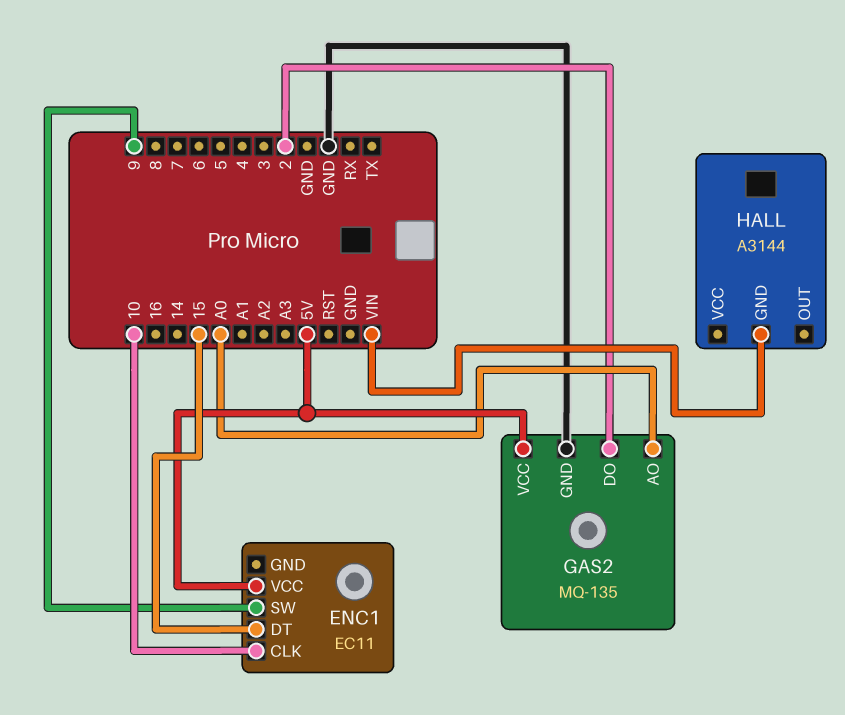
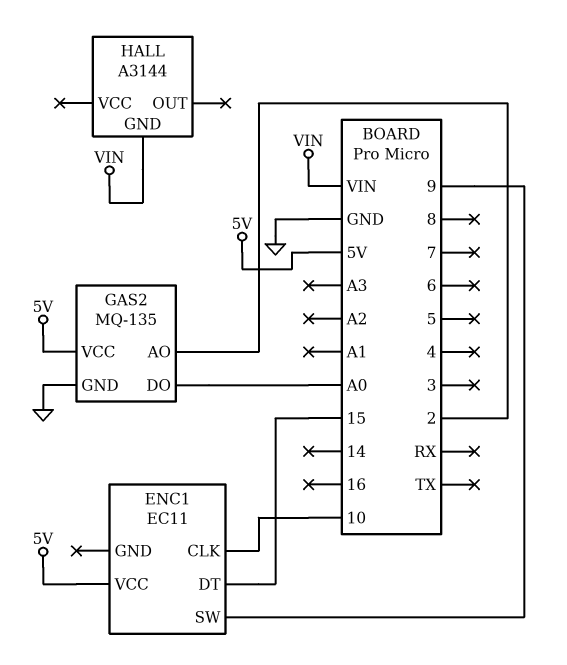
GAS2 pin AO: A0 -> 2
GAS2 pin DO: 2 -> A0

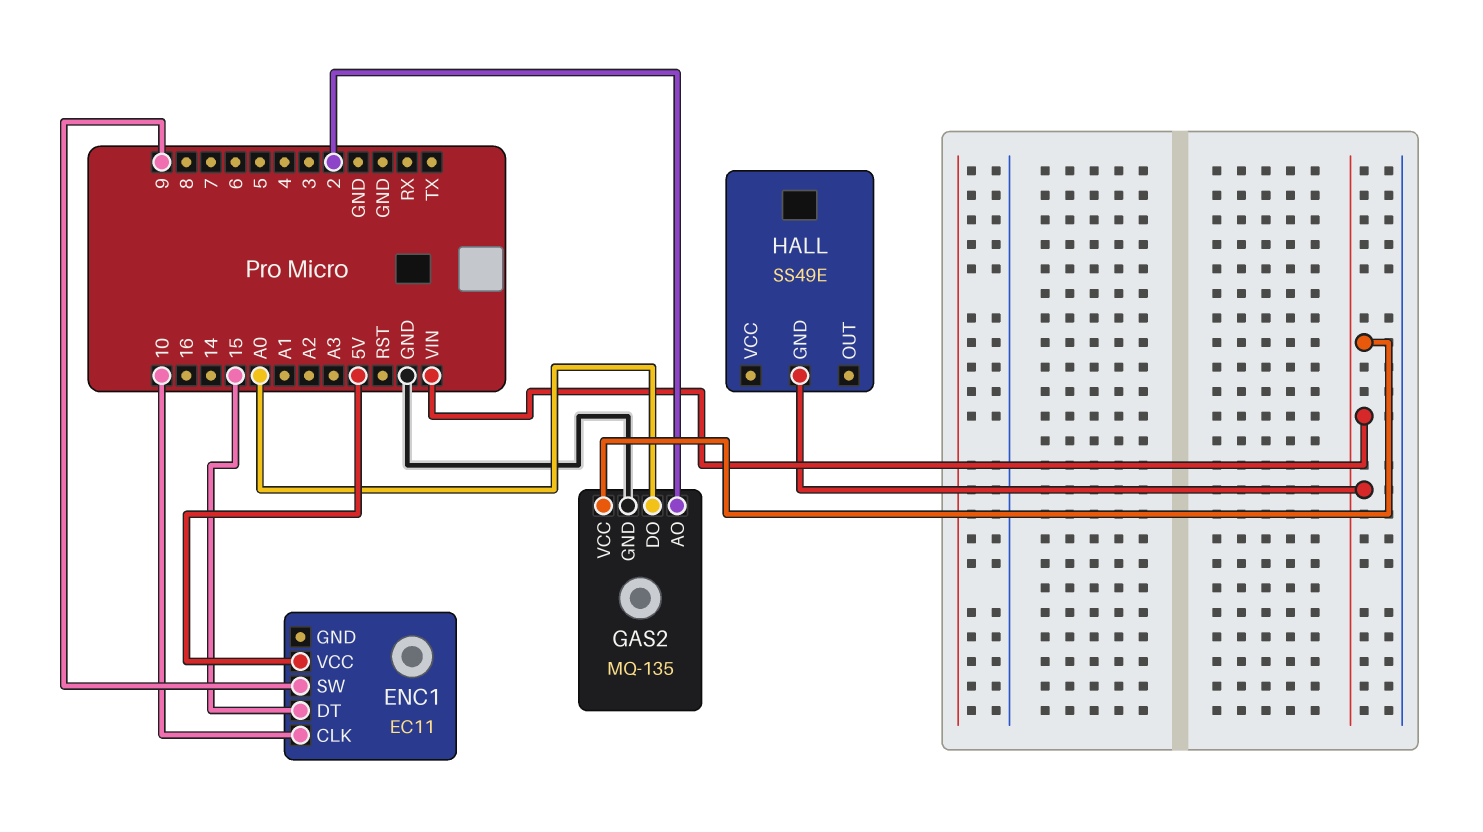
GAS2 pin VCC: 5V -> VIN
HALL: A3144 -> SS49E

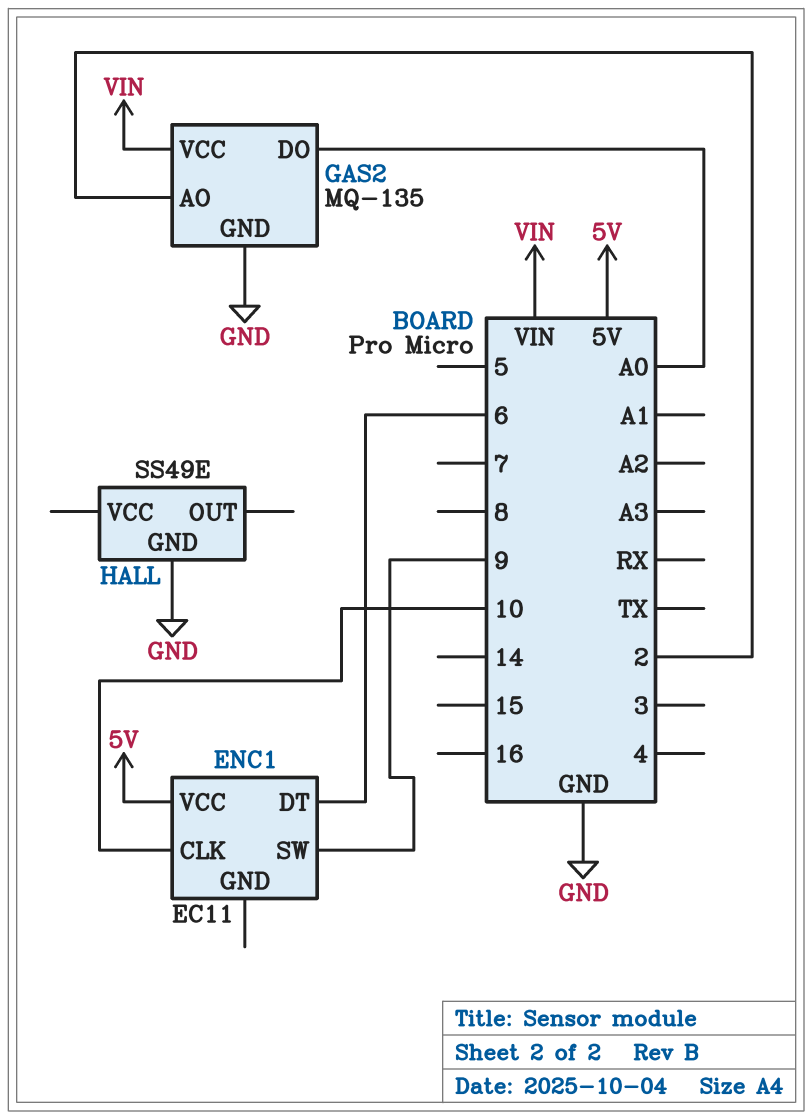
ENC1 pin DT: 15 -> 6
HALL pin GND: VIN -> GND

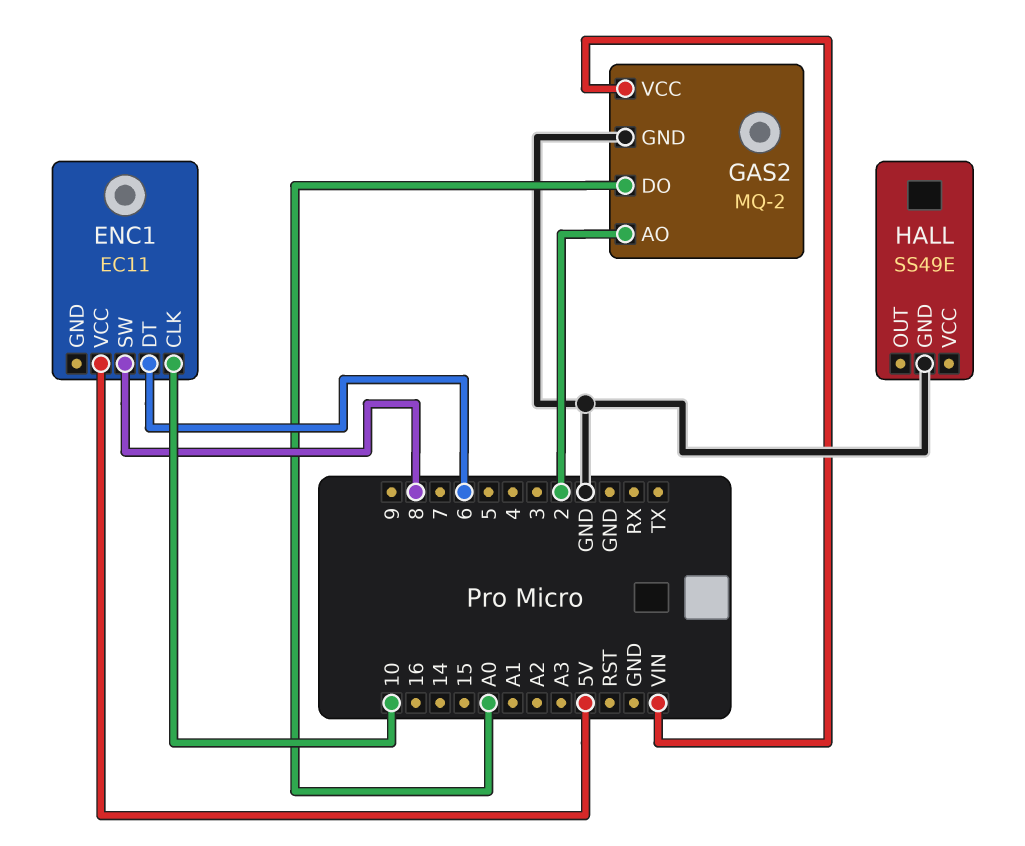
ENC1 pin SW: 9 -> 8
GAS2: MQ-135 -> MQ-2

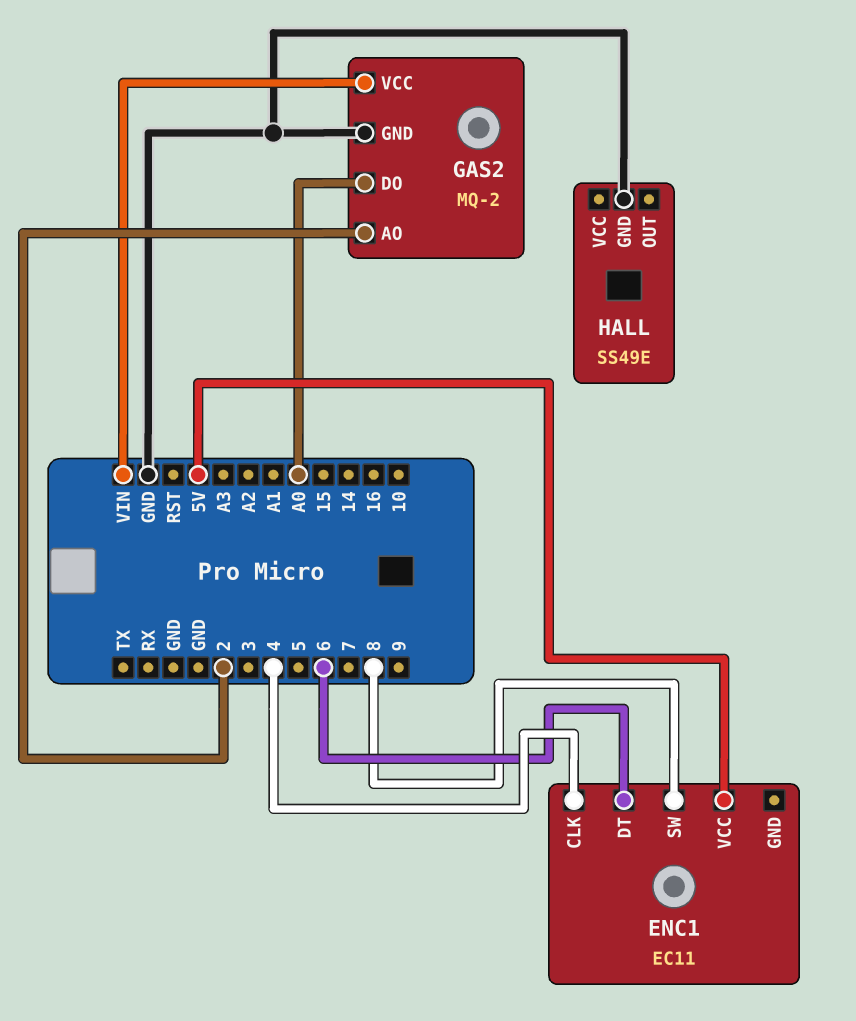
ENC1 pin CLK: 10 -> 4

